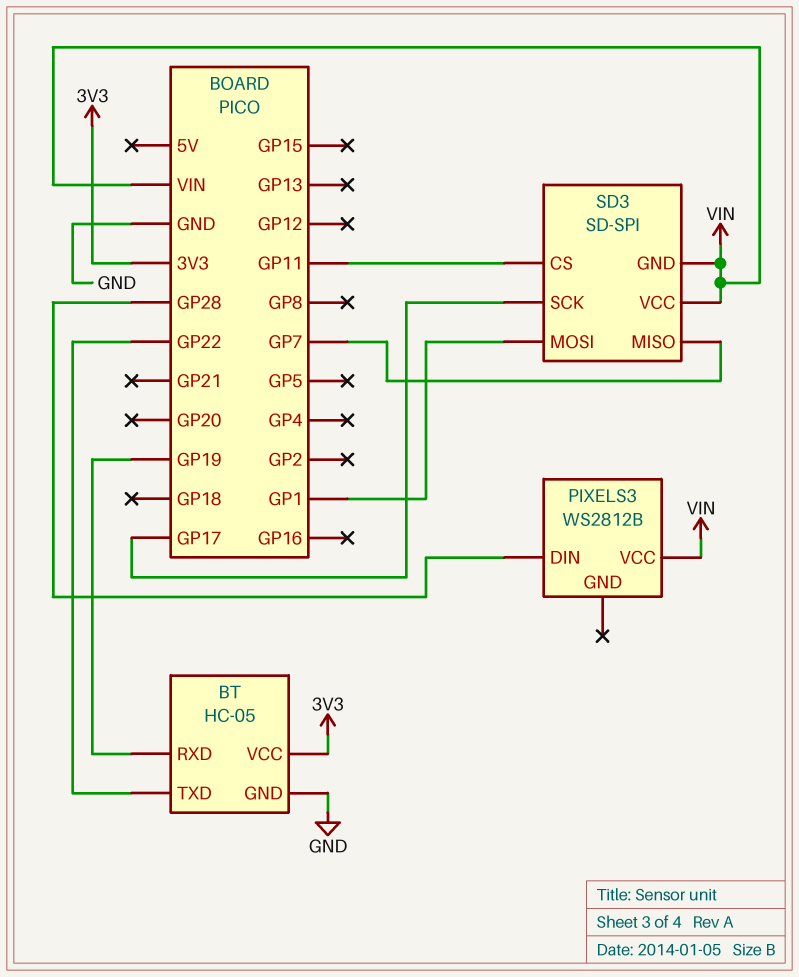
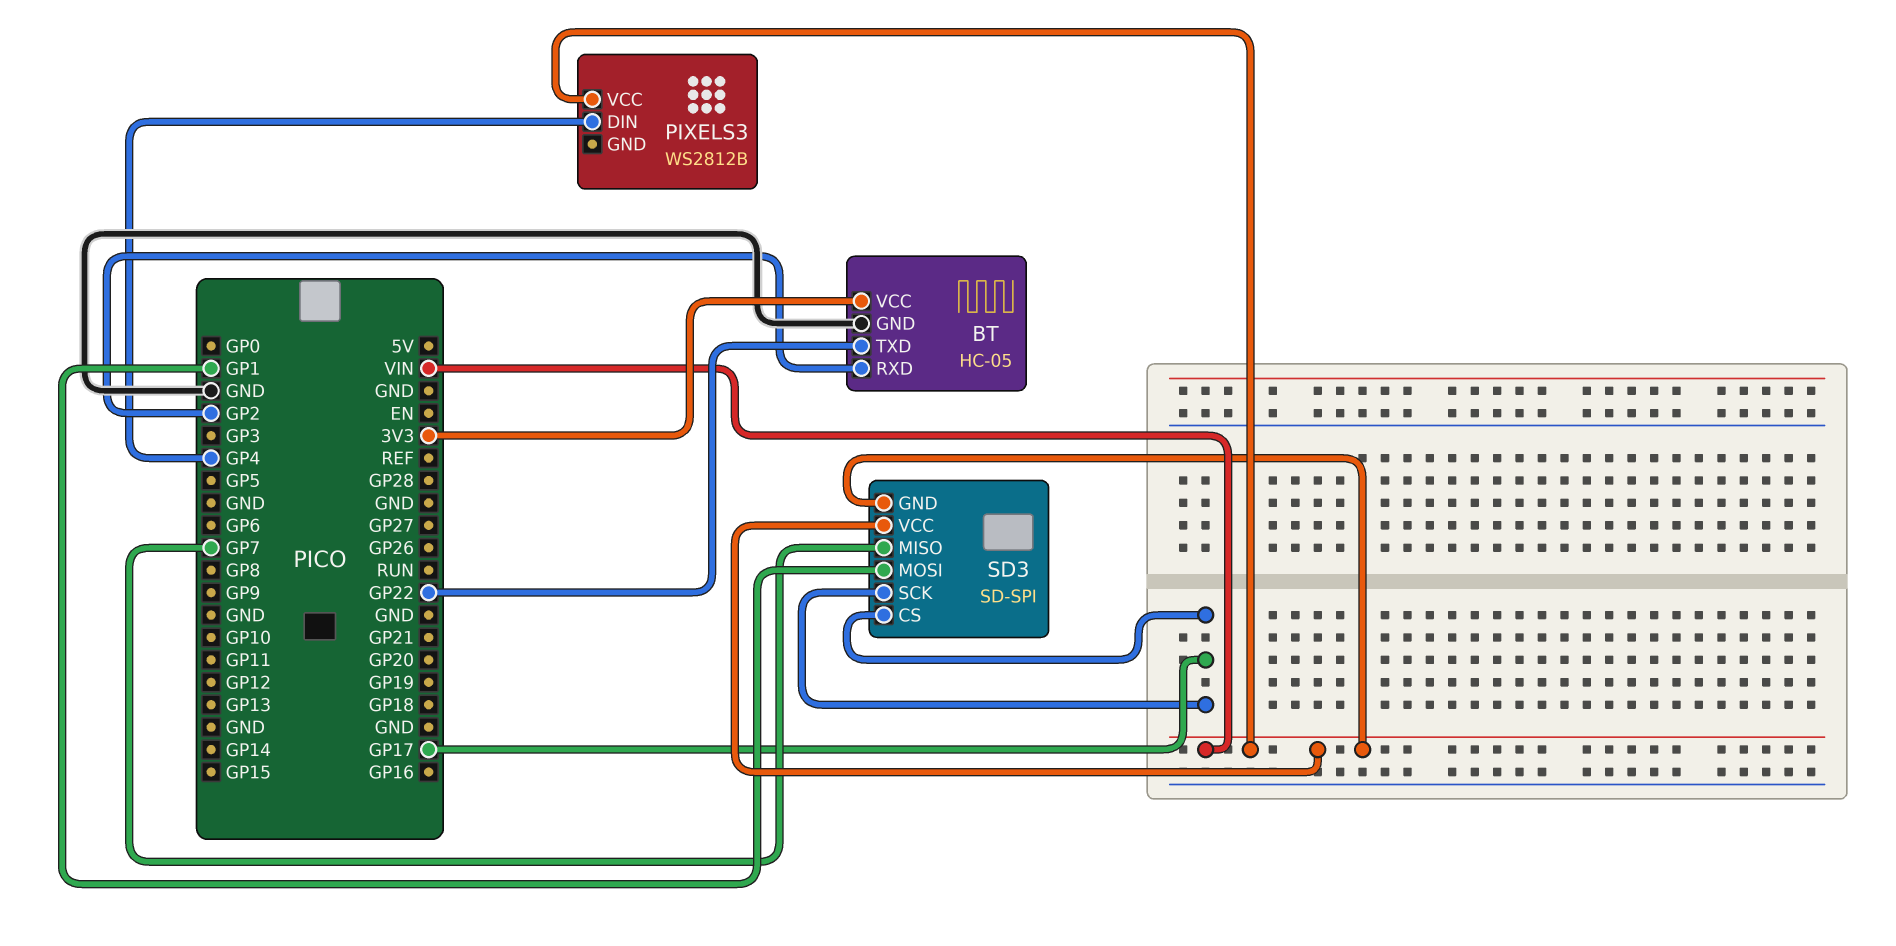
BT pin RXD: GP19 -> GP2
PIXELS3 pin DIN: GP28 -> GP4
SD3 pin CS: GP11 -> GP17

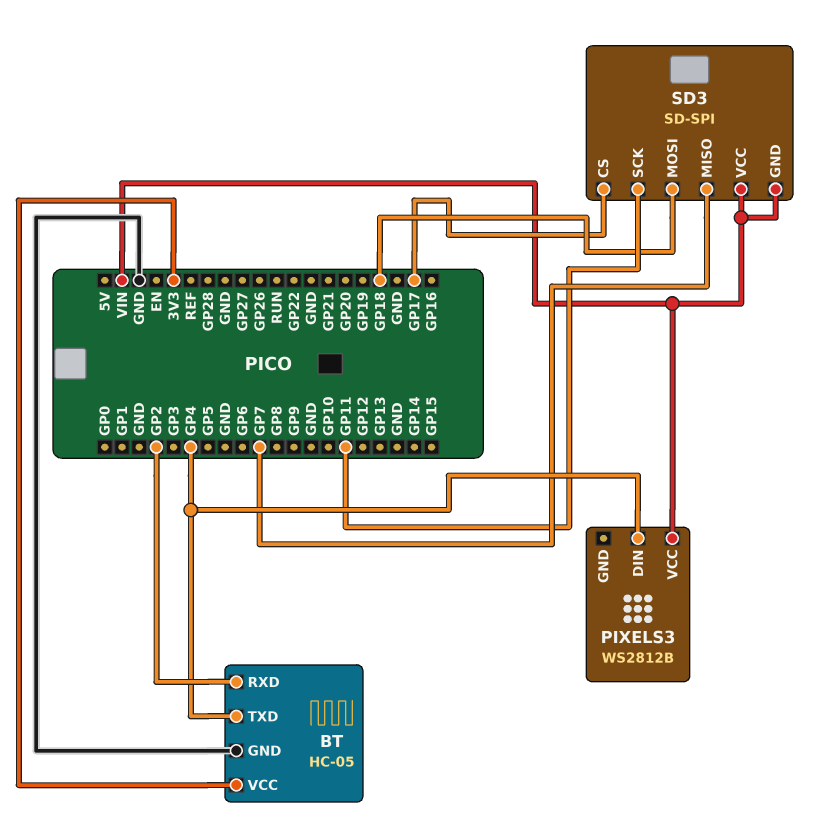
BT pin TXD: GP22 -> GP4
SD3 pin MOSI: GP1 -> GP18
SD3 pin SCK: GP17 -> GP11

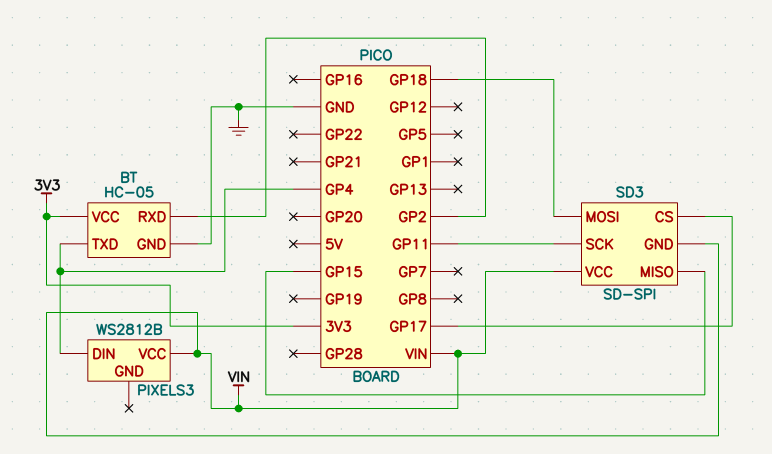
SD3 pin MISO: GP7 -> GP15

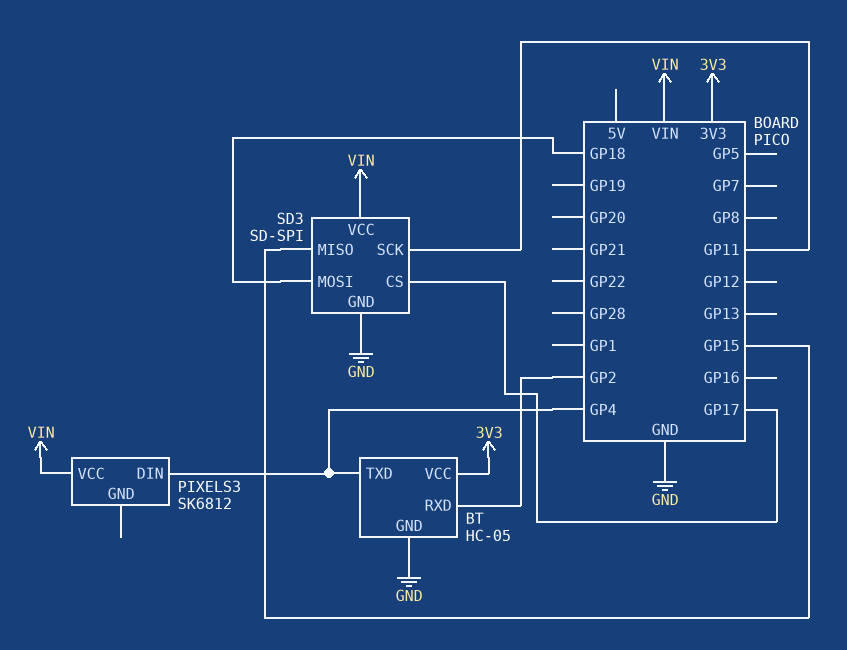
PIXELS3: WS2812B -> SK6812
SD3 pin GND: VIN -> GND

